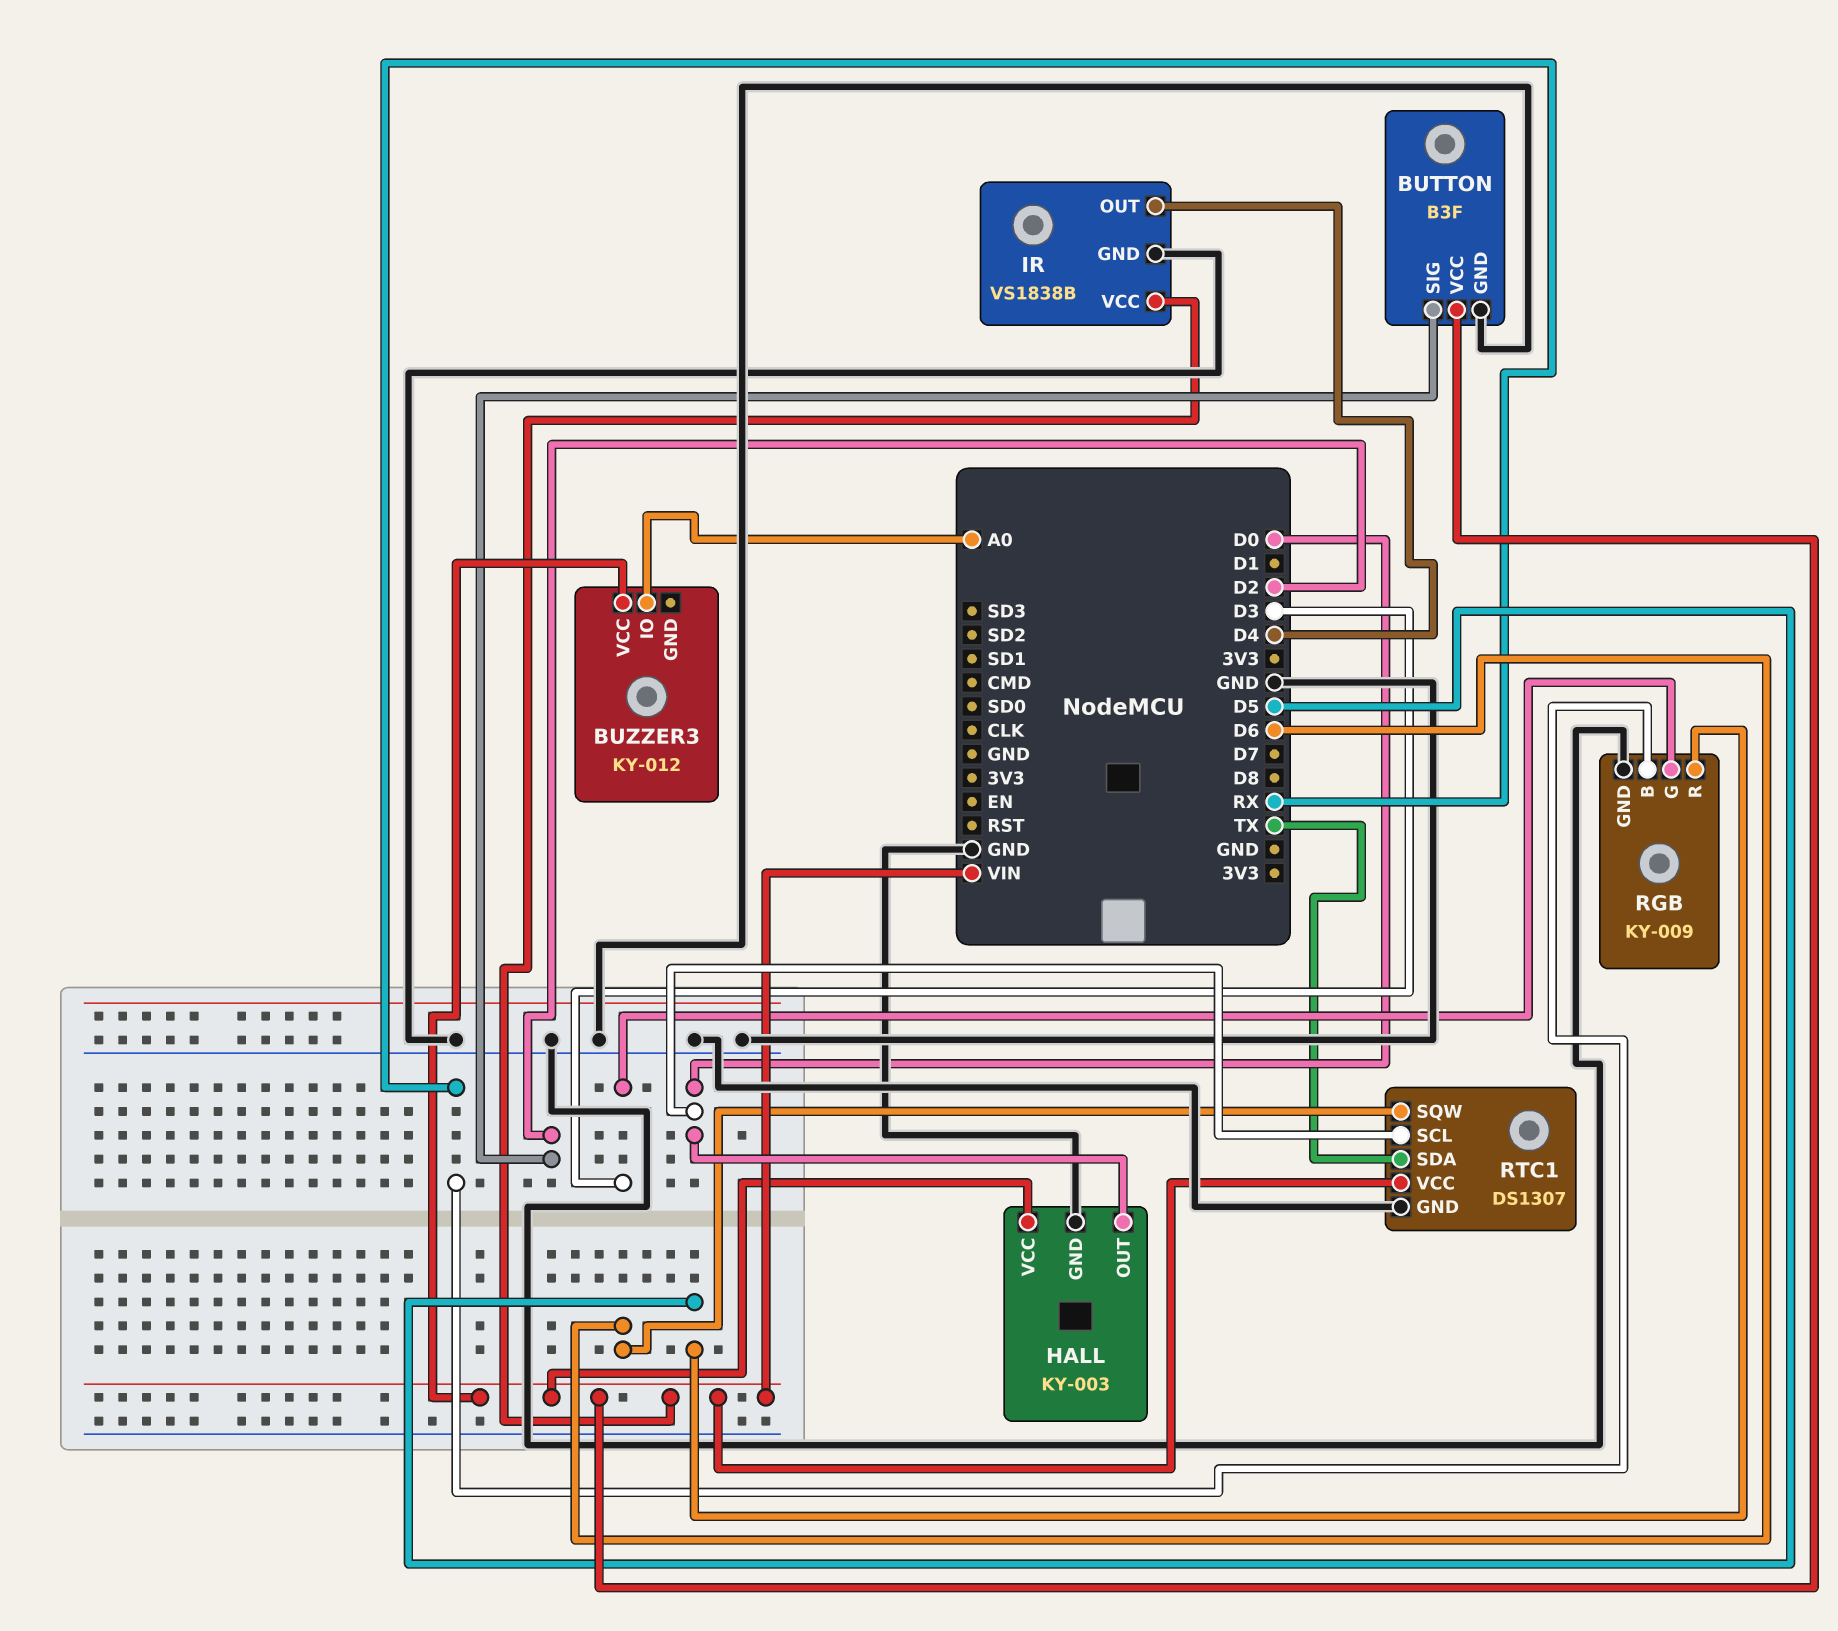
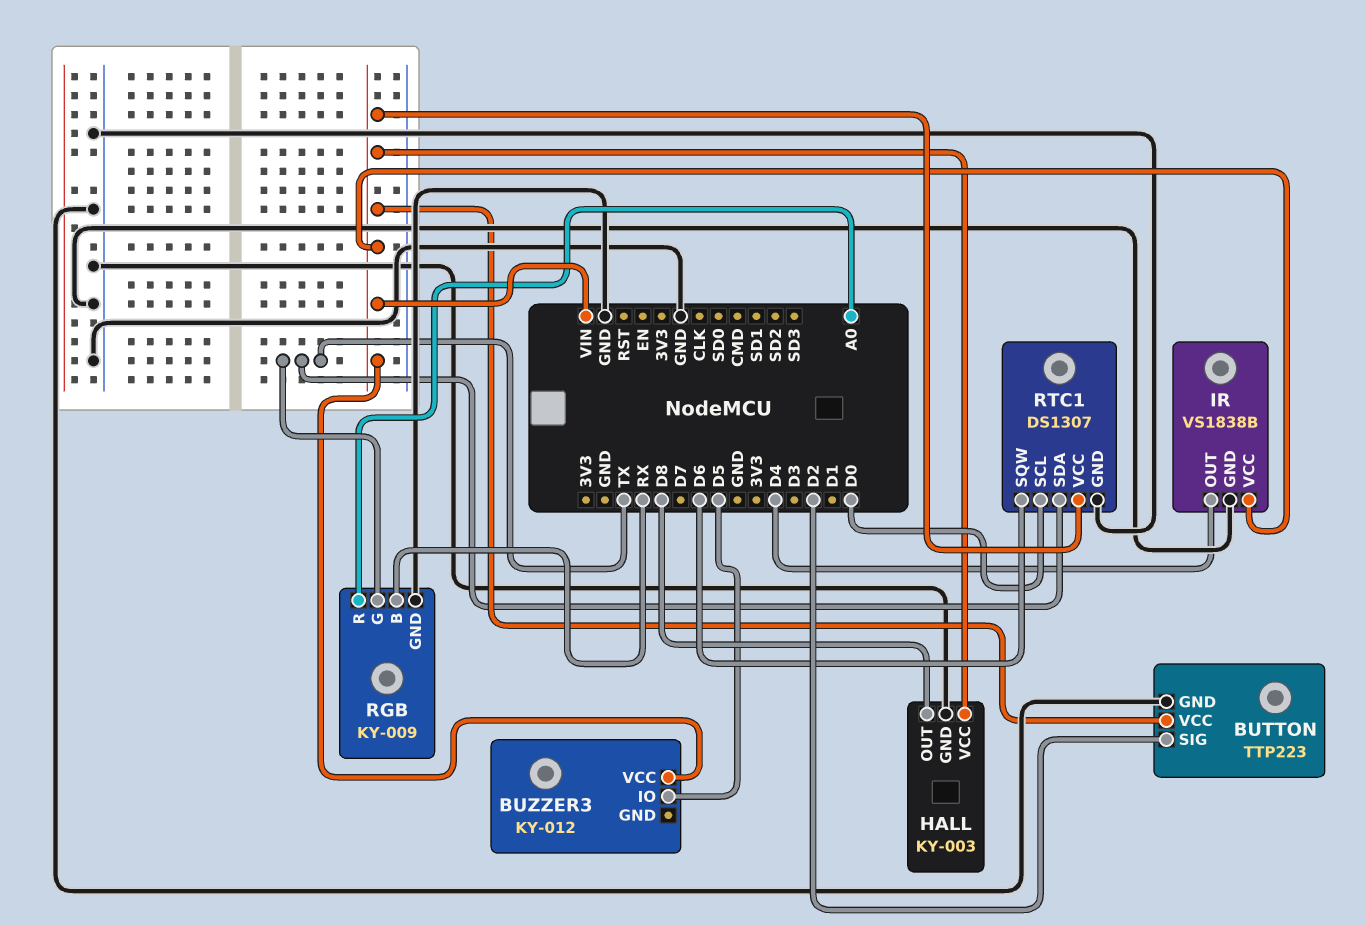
BUTTON: B3F -> TTP223
BUZZER3 pin IO: A0 -> D5
HALL pin OUT: D0 -> D8
RGB pin G: D3 -> TX
RGB pin R: D5 -> A0

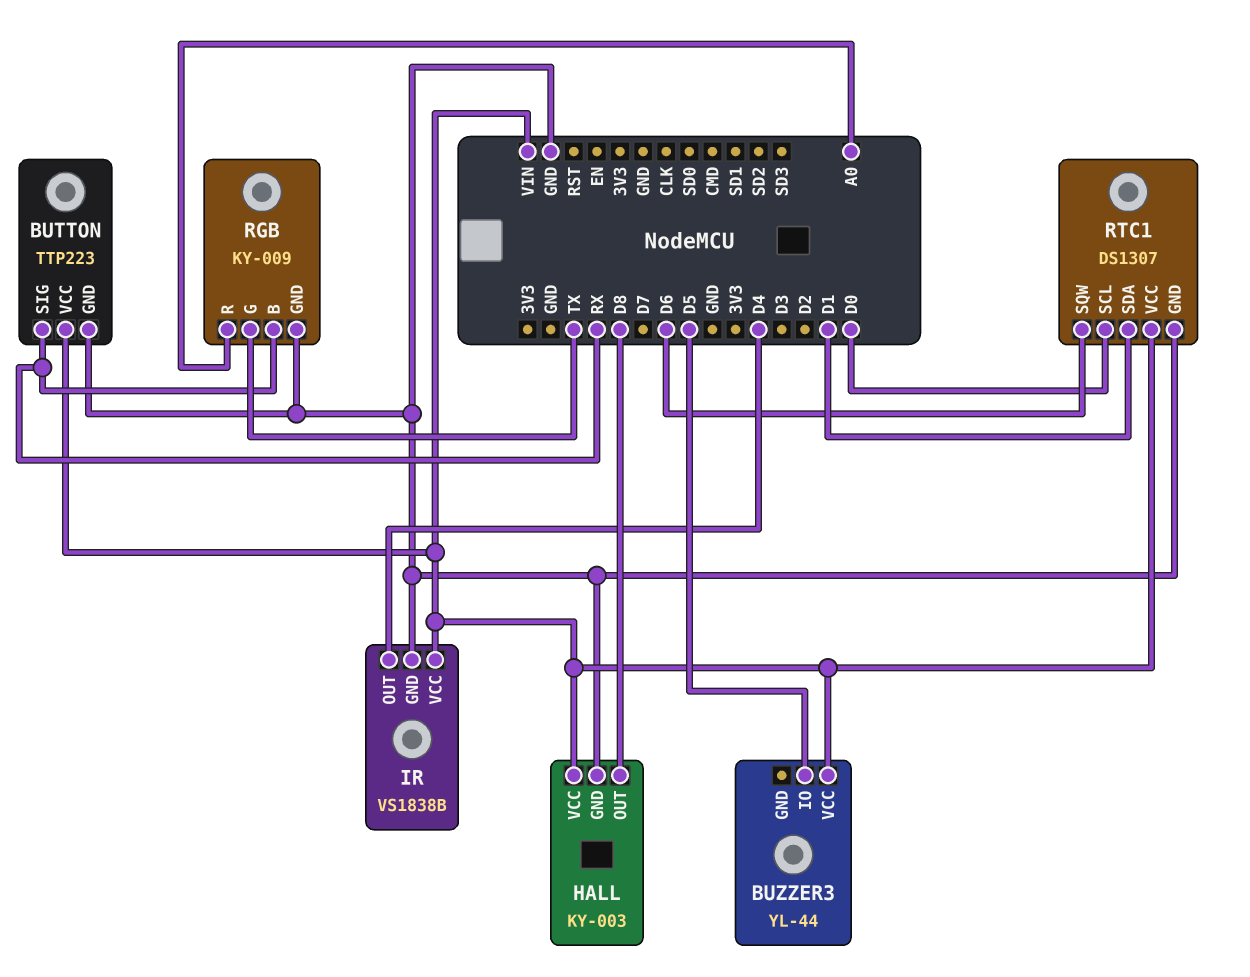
BUTTON pin SIG: D2 -> RX
BUZZER3: KY-012 -> YL-44
RTC1 pin SDA: TX -> D1

